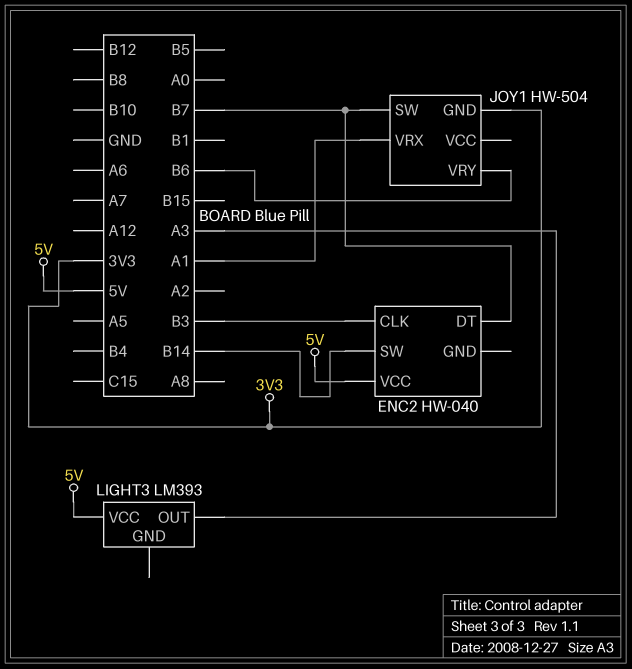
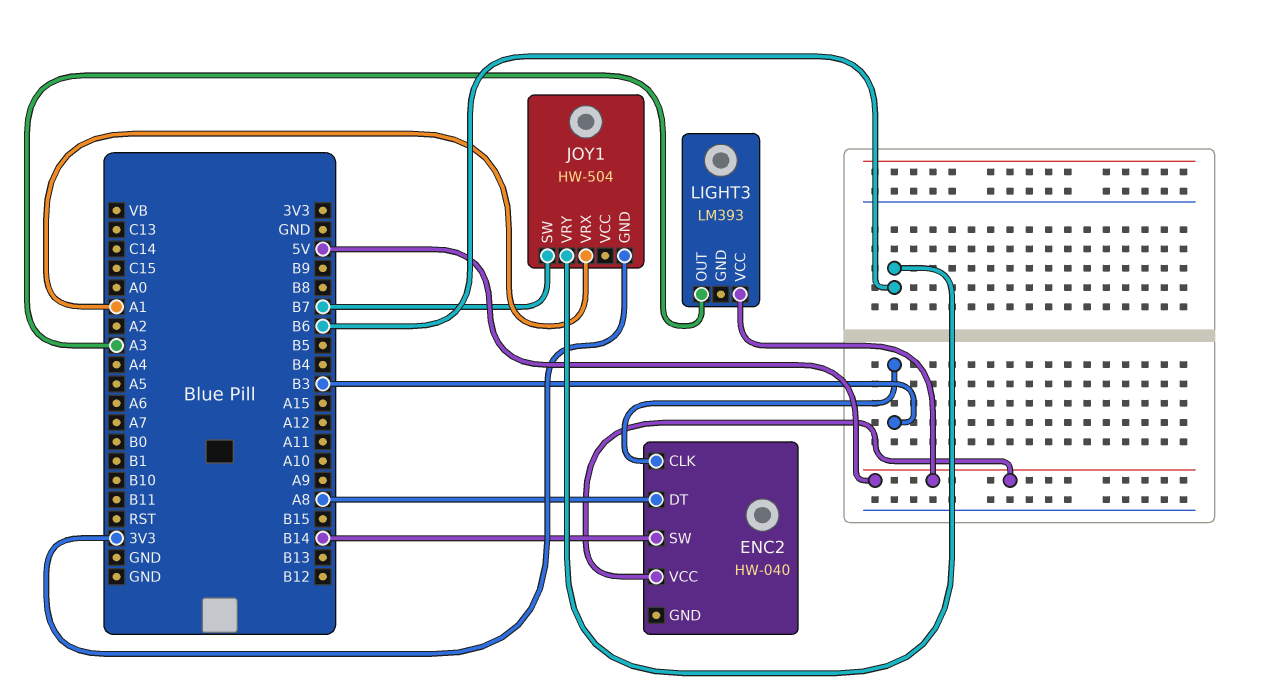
ENC2 pin DT: B7 -> A8

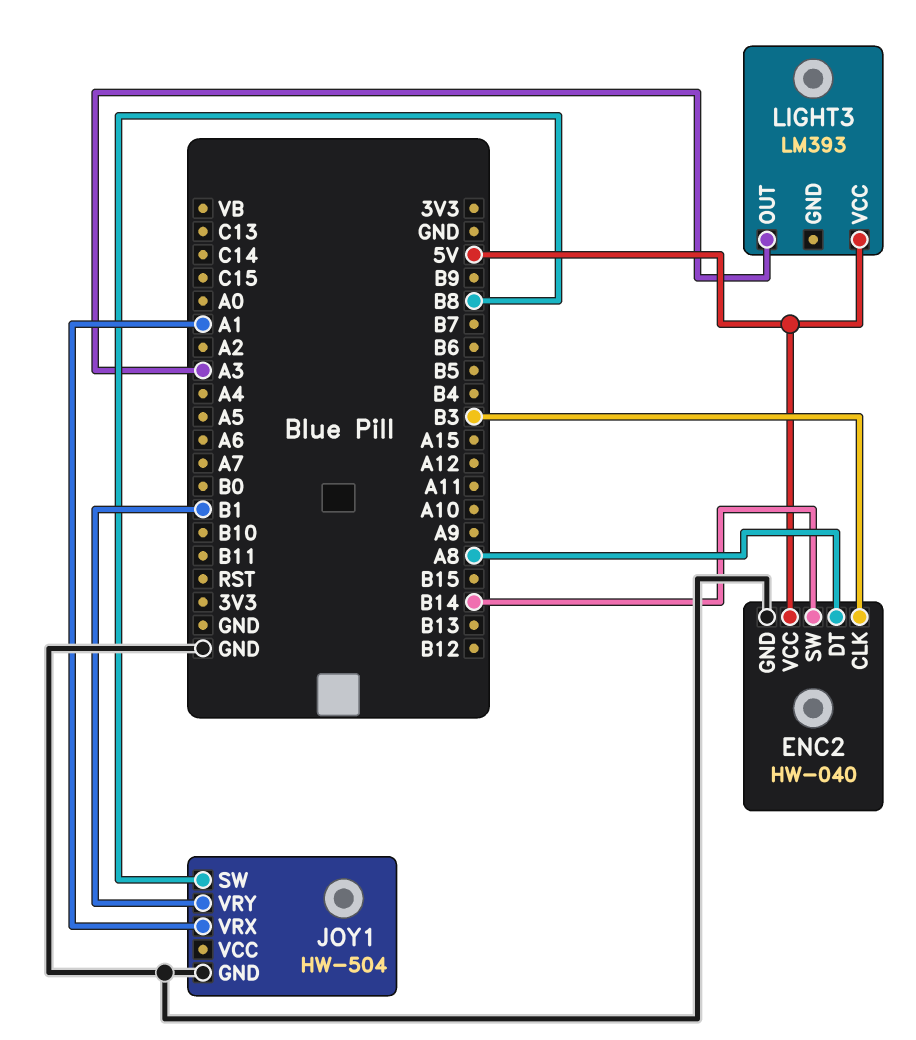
ENC2 pin GND: none -> GND
JOY1 pin GND: 3V3 -> GND
JOY1 pin SW: B7 -> B8
JOY1 pin VRY: B6 -> B1

